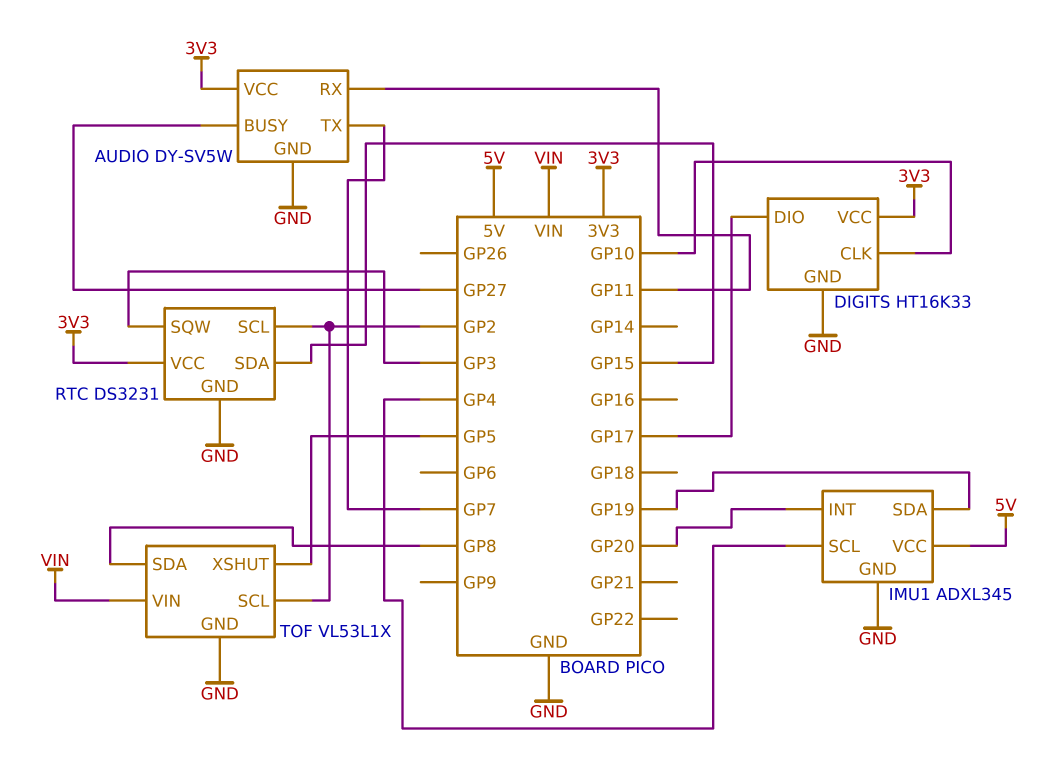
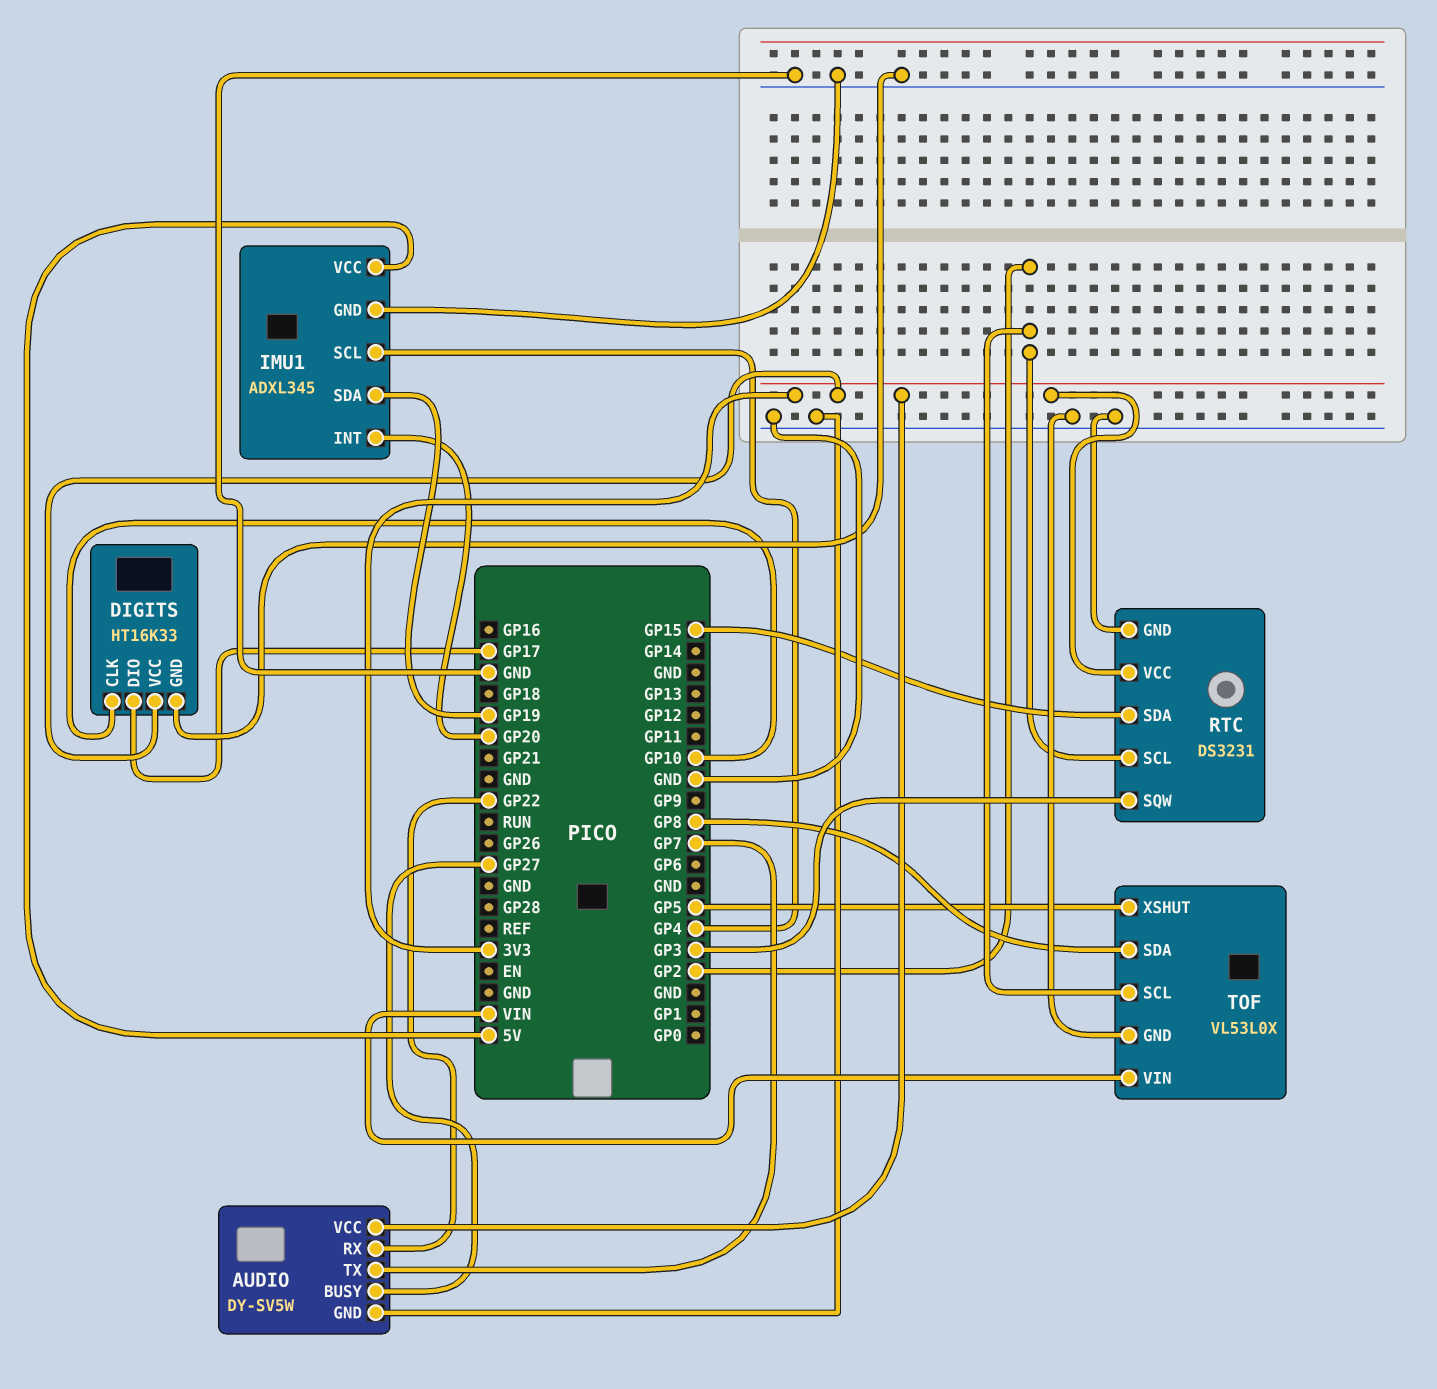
AUDIO pin RX: GP11 -> GP22
TOF: VL53L1X -> VL53L0X

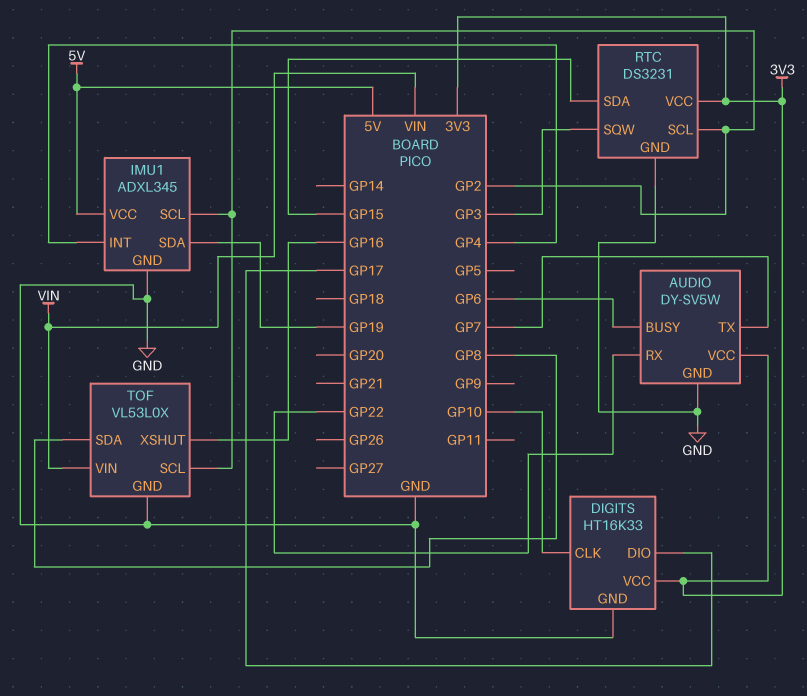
AUDIO pin BUSY: GP27 -> GP6
IMU1 pin INT: GP20 -> GP4
IMU1 pin SCL: GP4 -> GP2
TOF pin XSHUT: GP5 -> GP16

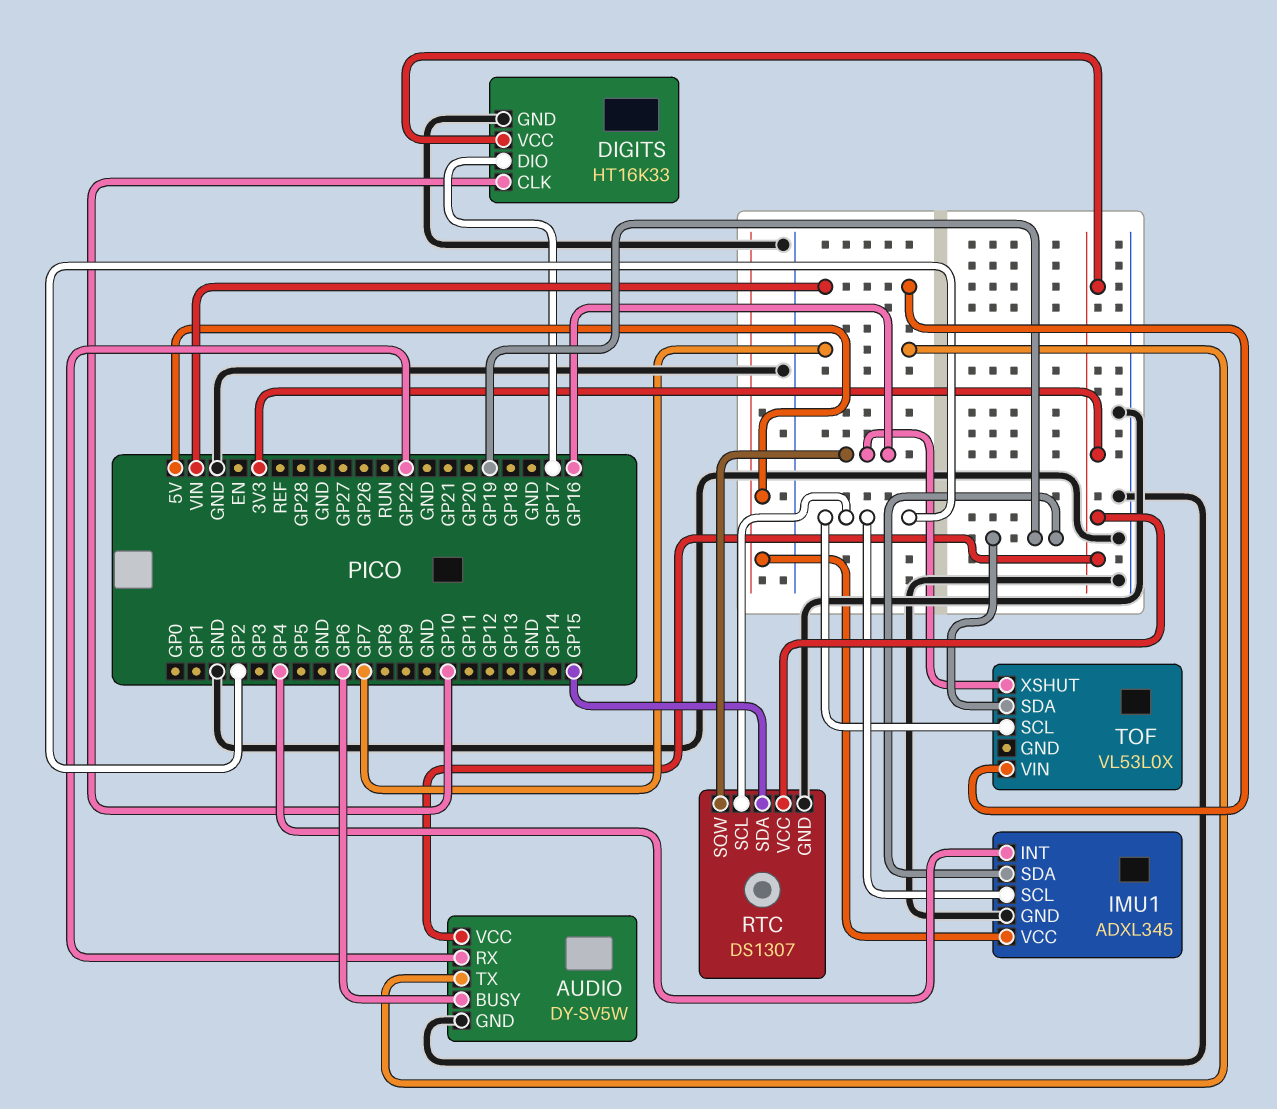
RTC: DS3231 -> DS1307
RTC pin SQW: GP3 -> GP16
TOF pin GND: GND -> none
TOF pin SDA: GP8 -> GP19

